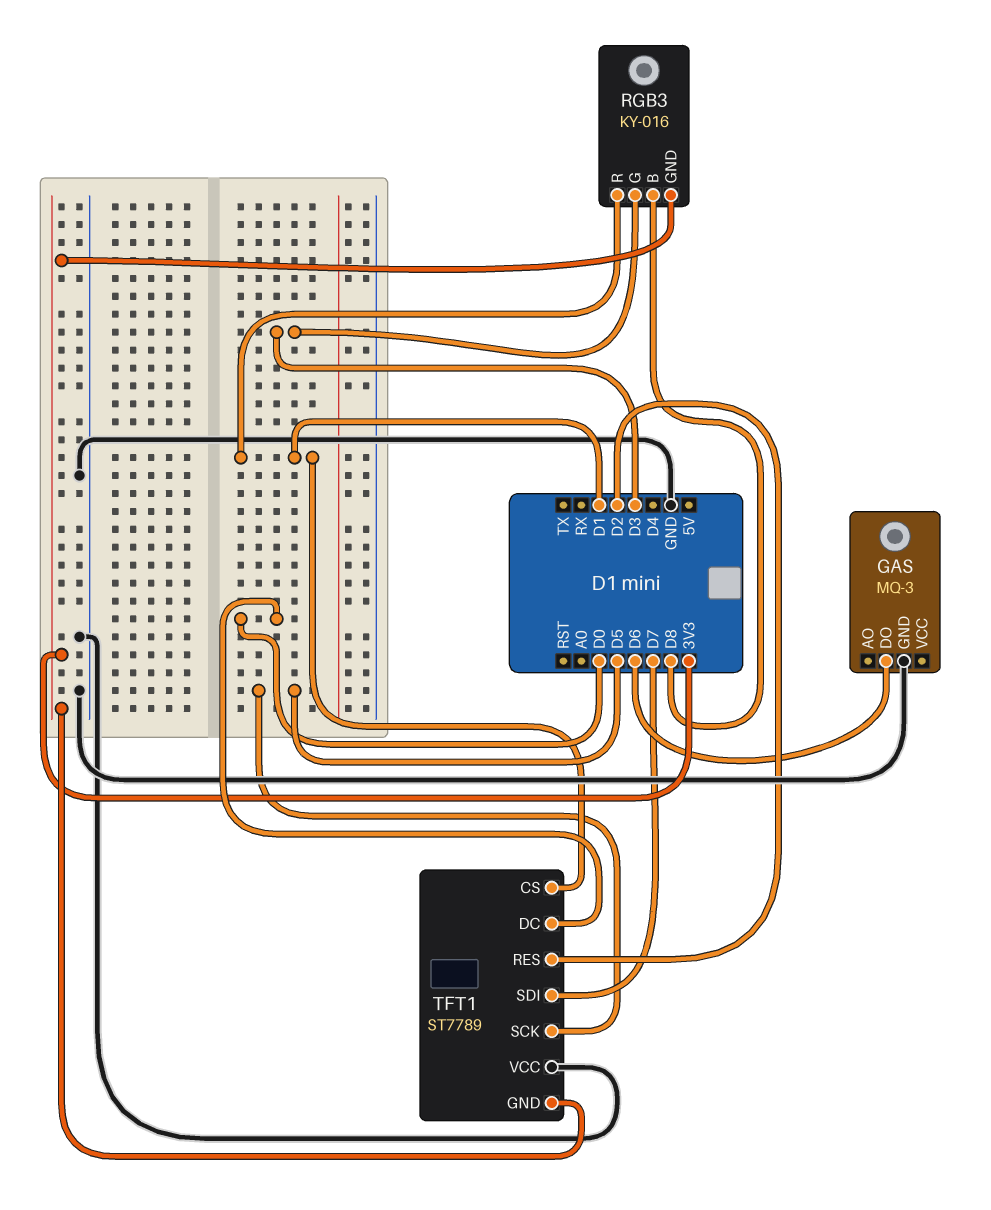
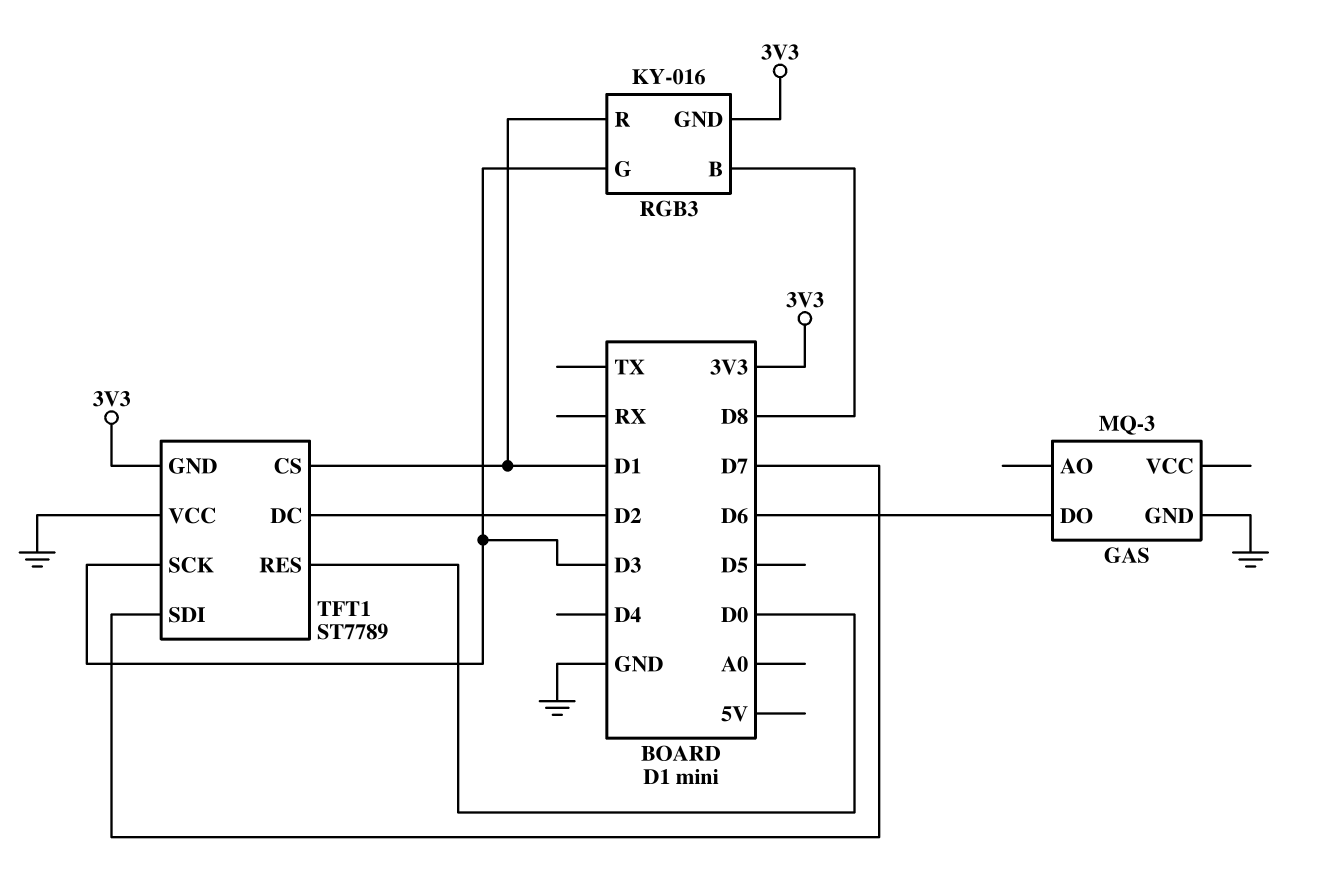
TFT1 pin DC: D0 -> D2
TFT1 pin RES: D2 -> D0
TFT1 pin SCK: D5 -> D3

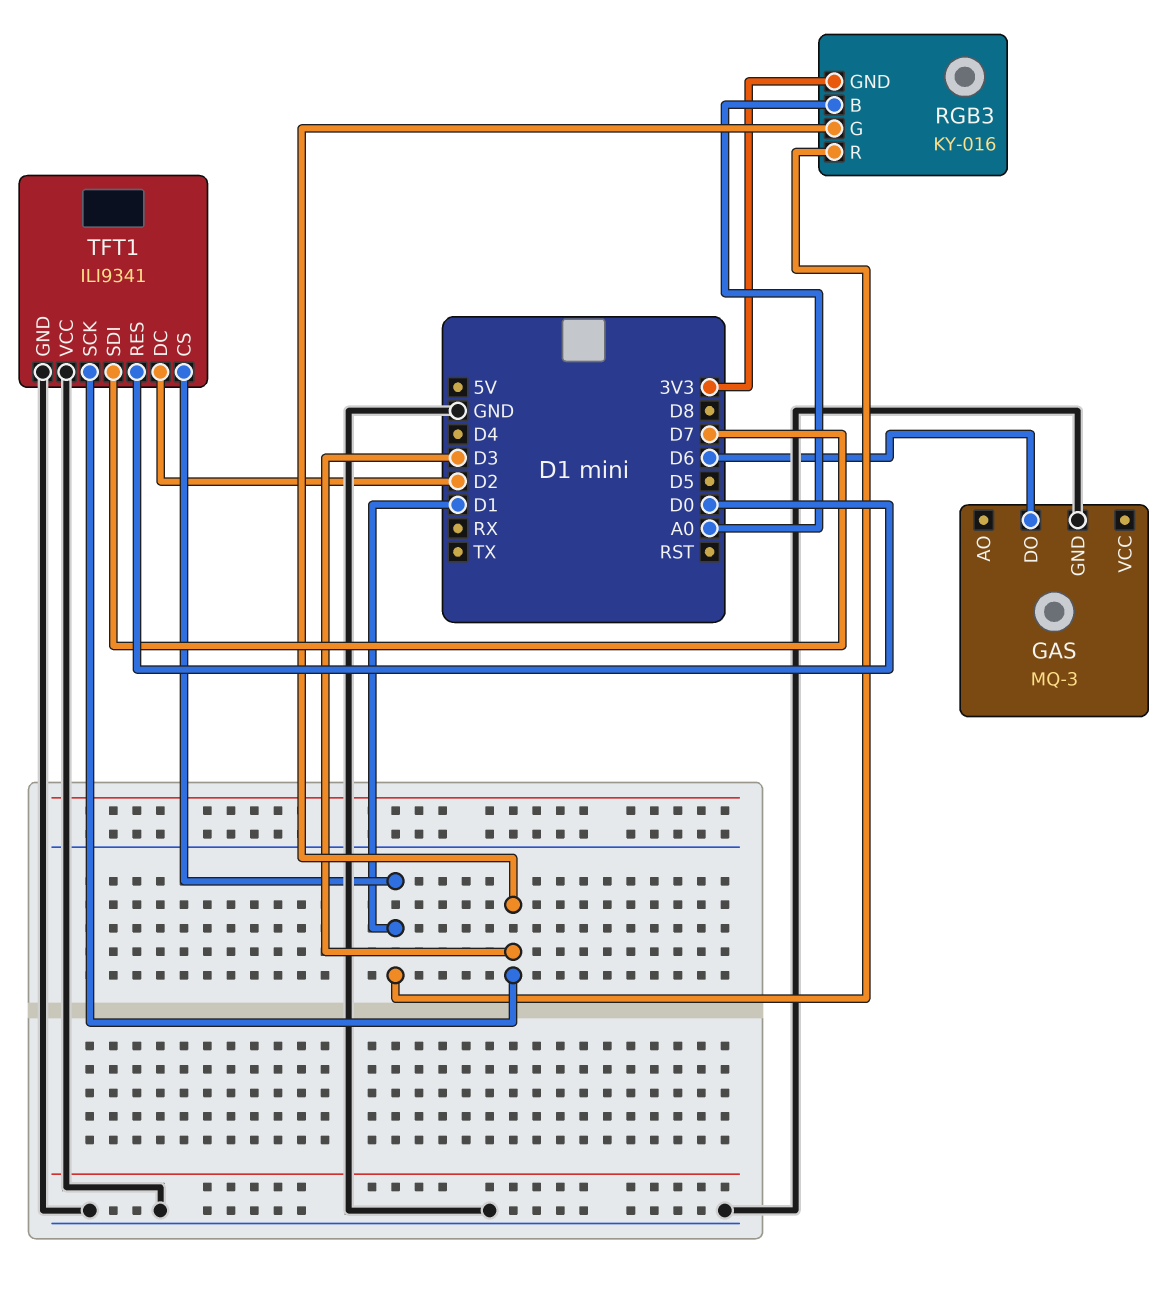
RGB3 pin B: D8 -> A0
TFT1: ST7789 -> ILI9341
TFT1 pin GND: 3V3 -> GND

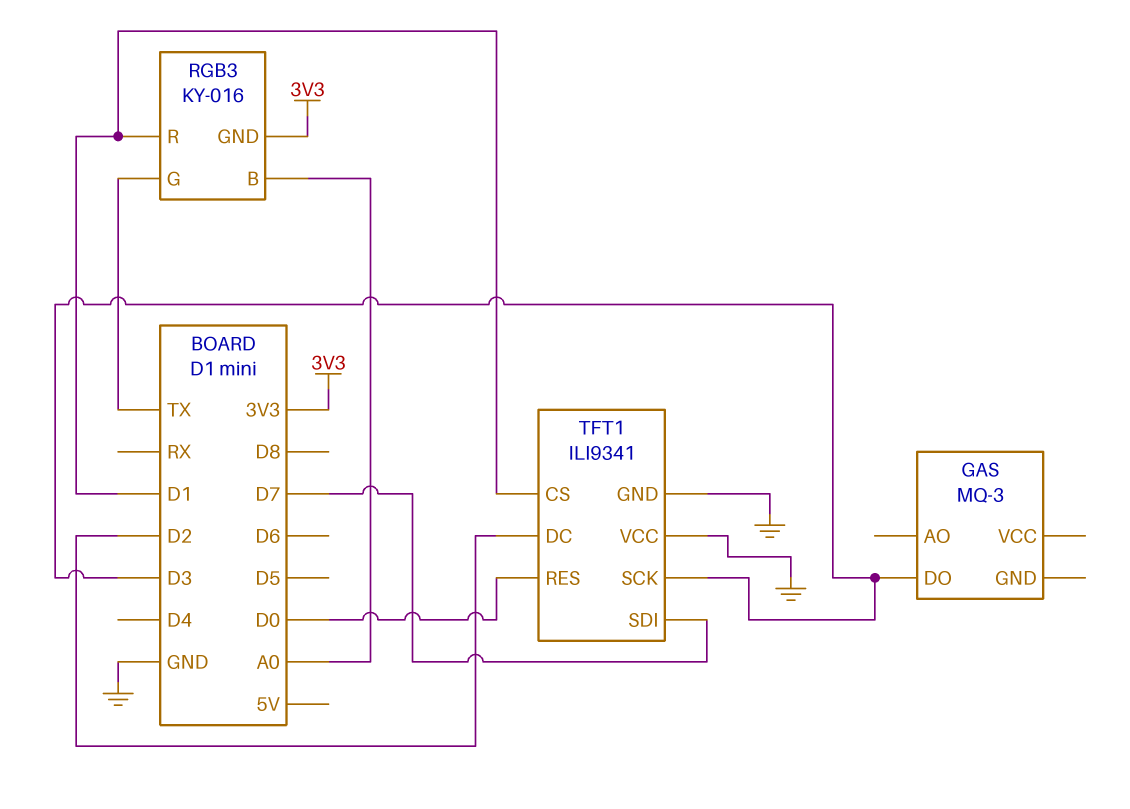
GAS pin DO: D6 -> D3
GAS pin GND: GND -> none
RGB3 pin G: D3 -> TX

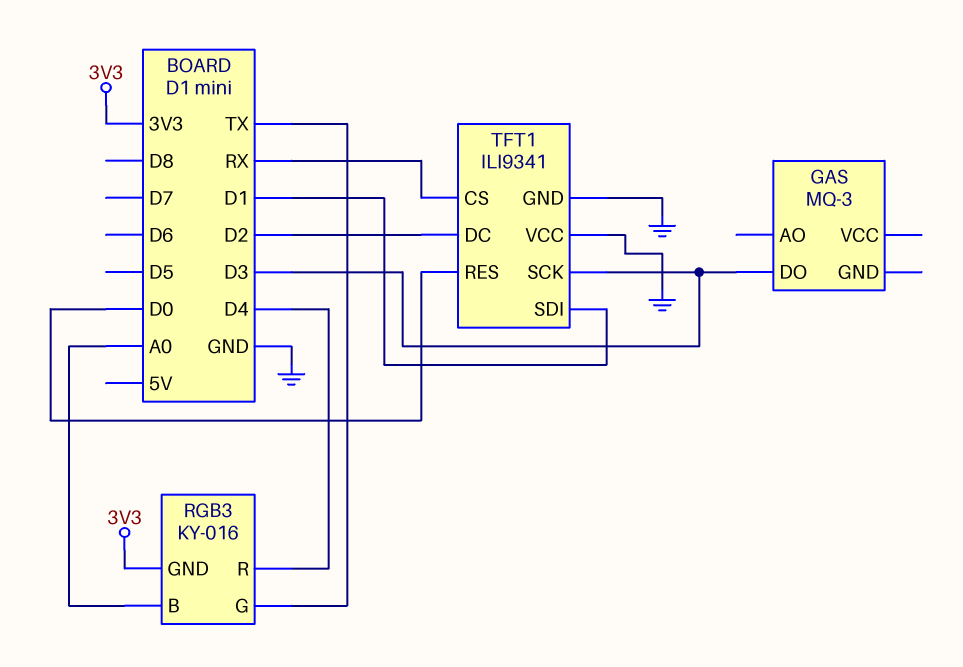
RGB3 pin R: D1 -> D4
TFT1 pin CS: D1 -> RX
TFT1 pin SDI: D7 -> D1

